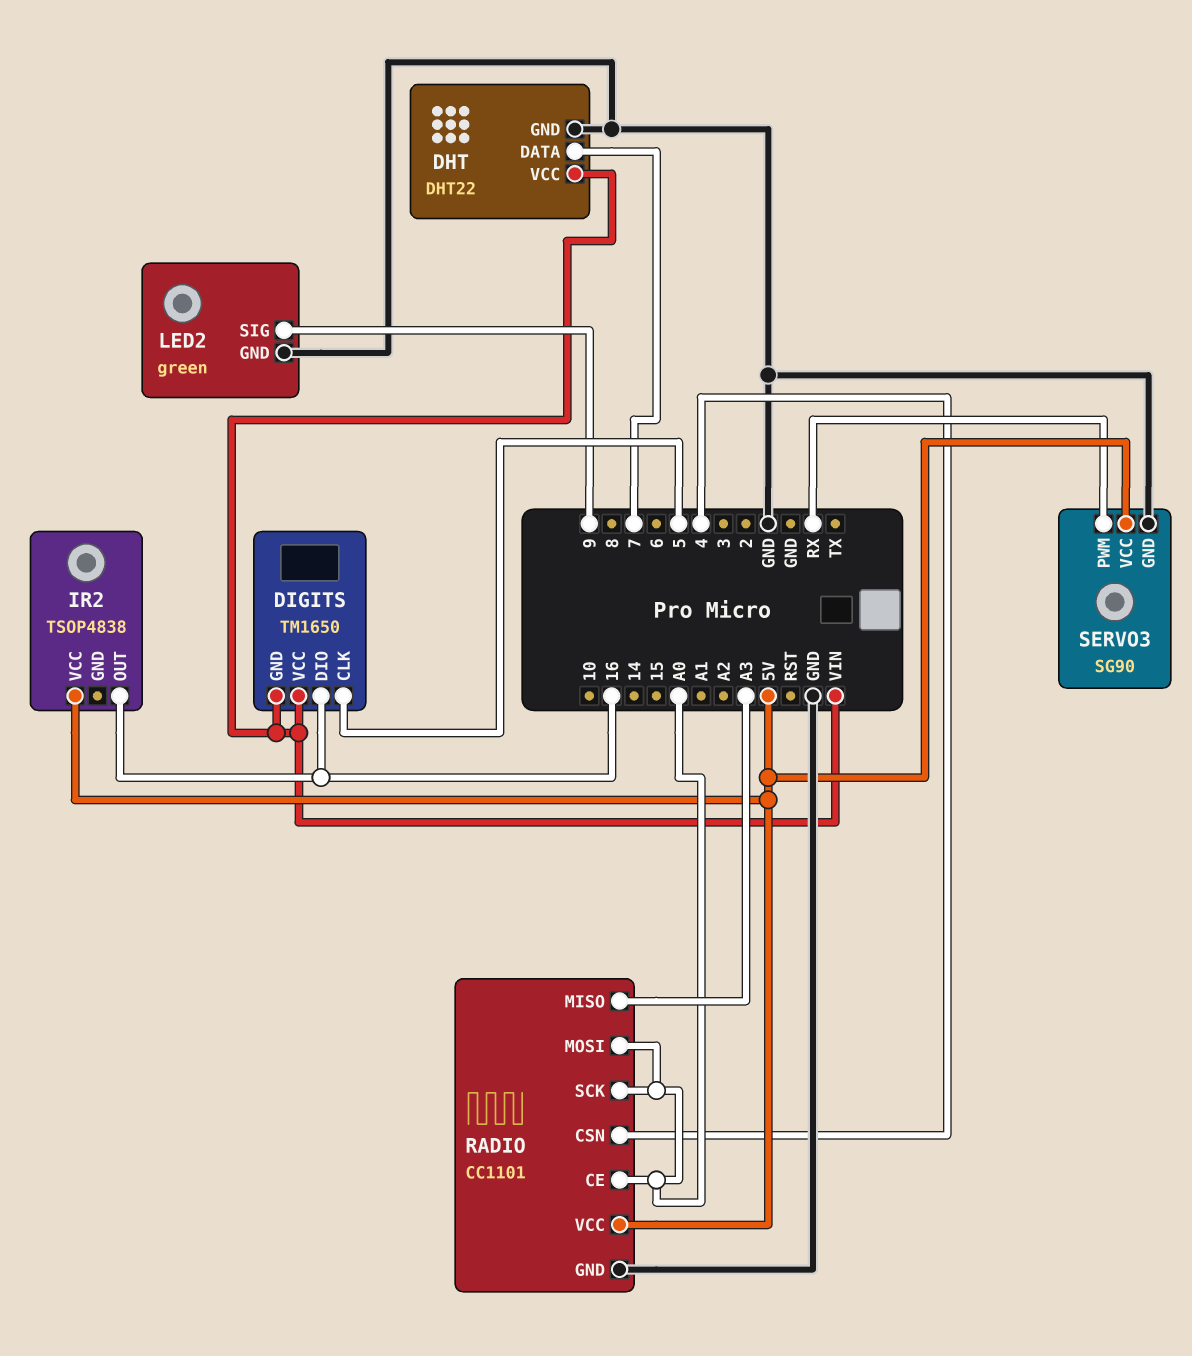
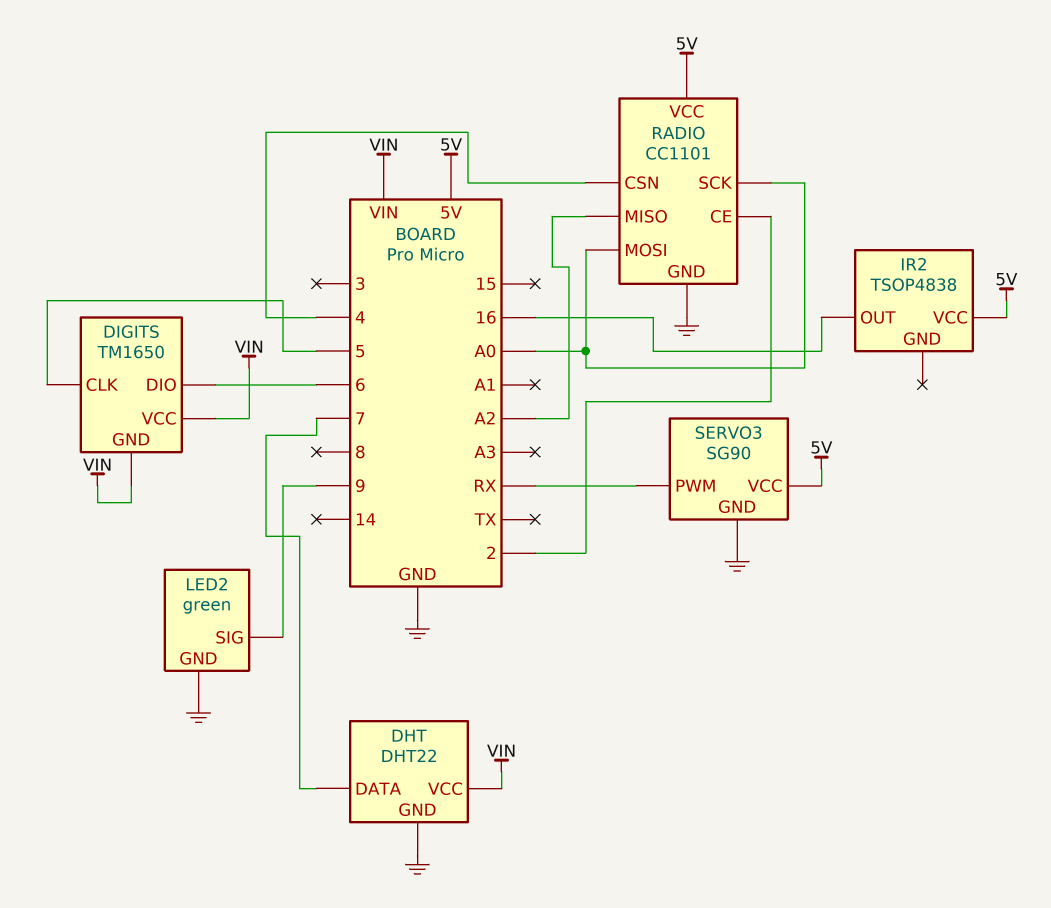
DIGITS pin DIO: 16 -> 6
RADIO pin CE: A0 -> 2
RADIO pin MISO: A3 -> A2

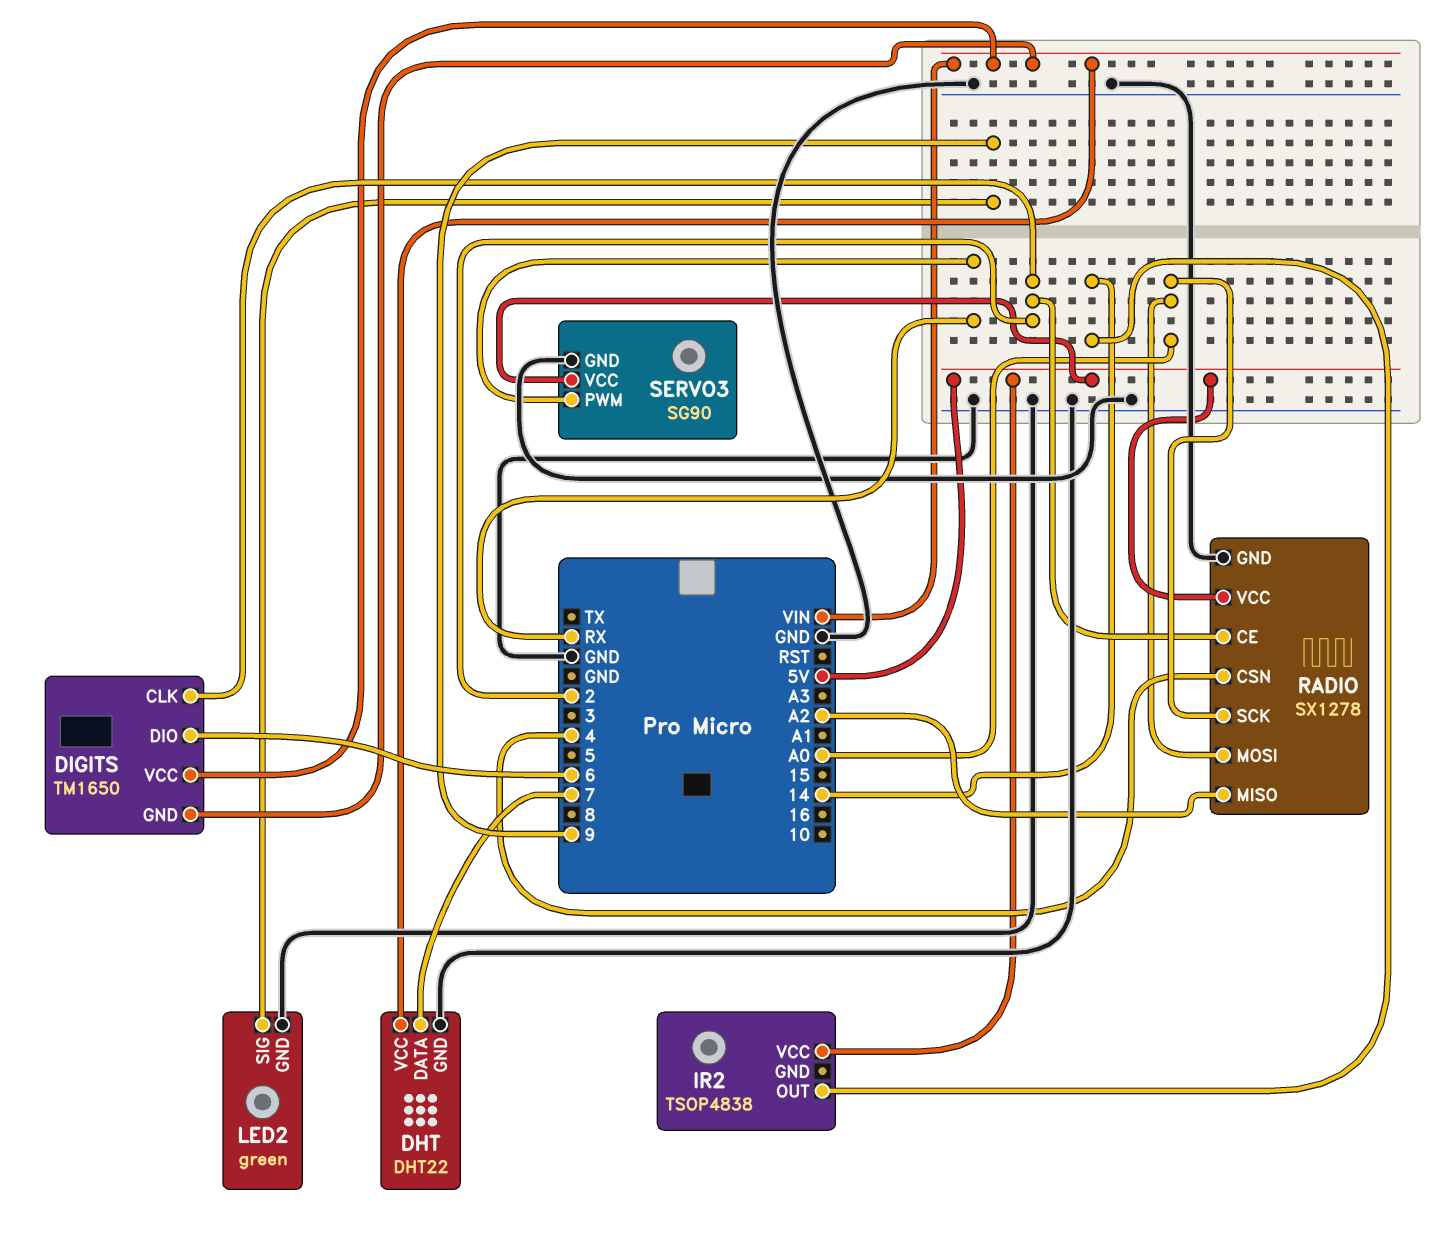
DIGITS pin CLK: 5 -> 2
IR2 pin OUT: 16 -> 14
RADIO: CC1101 -> SX1278

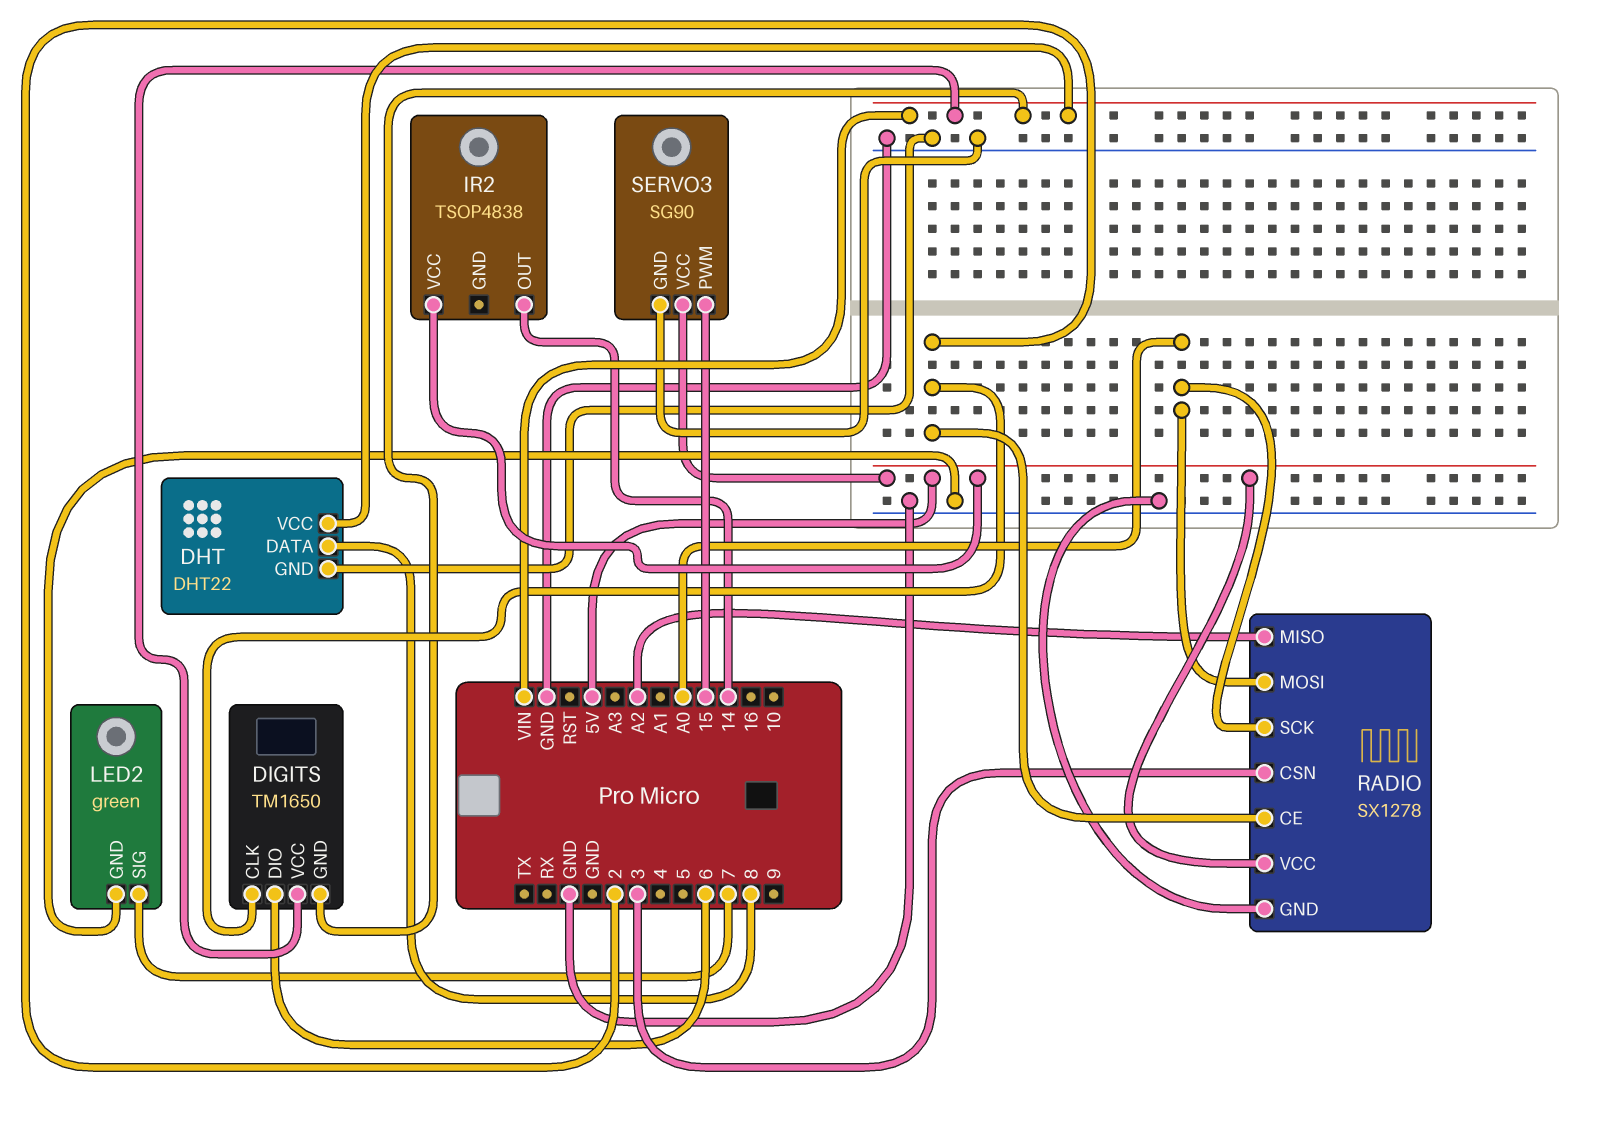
DHT pin DATA: 7 -> 8
LED2 pin SIG: 9 -> 7
RADIO pin CSN: 4 -> 3
SERVO3 pin PWM: RX -> 15

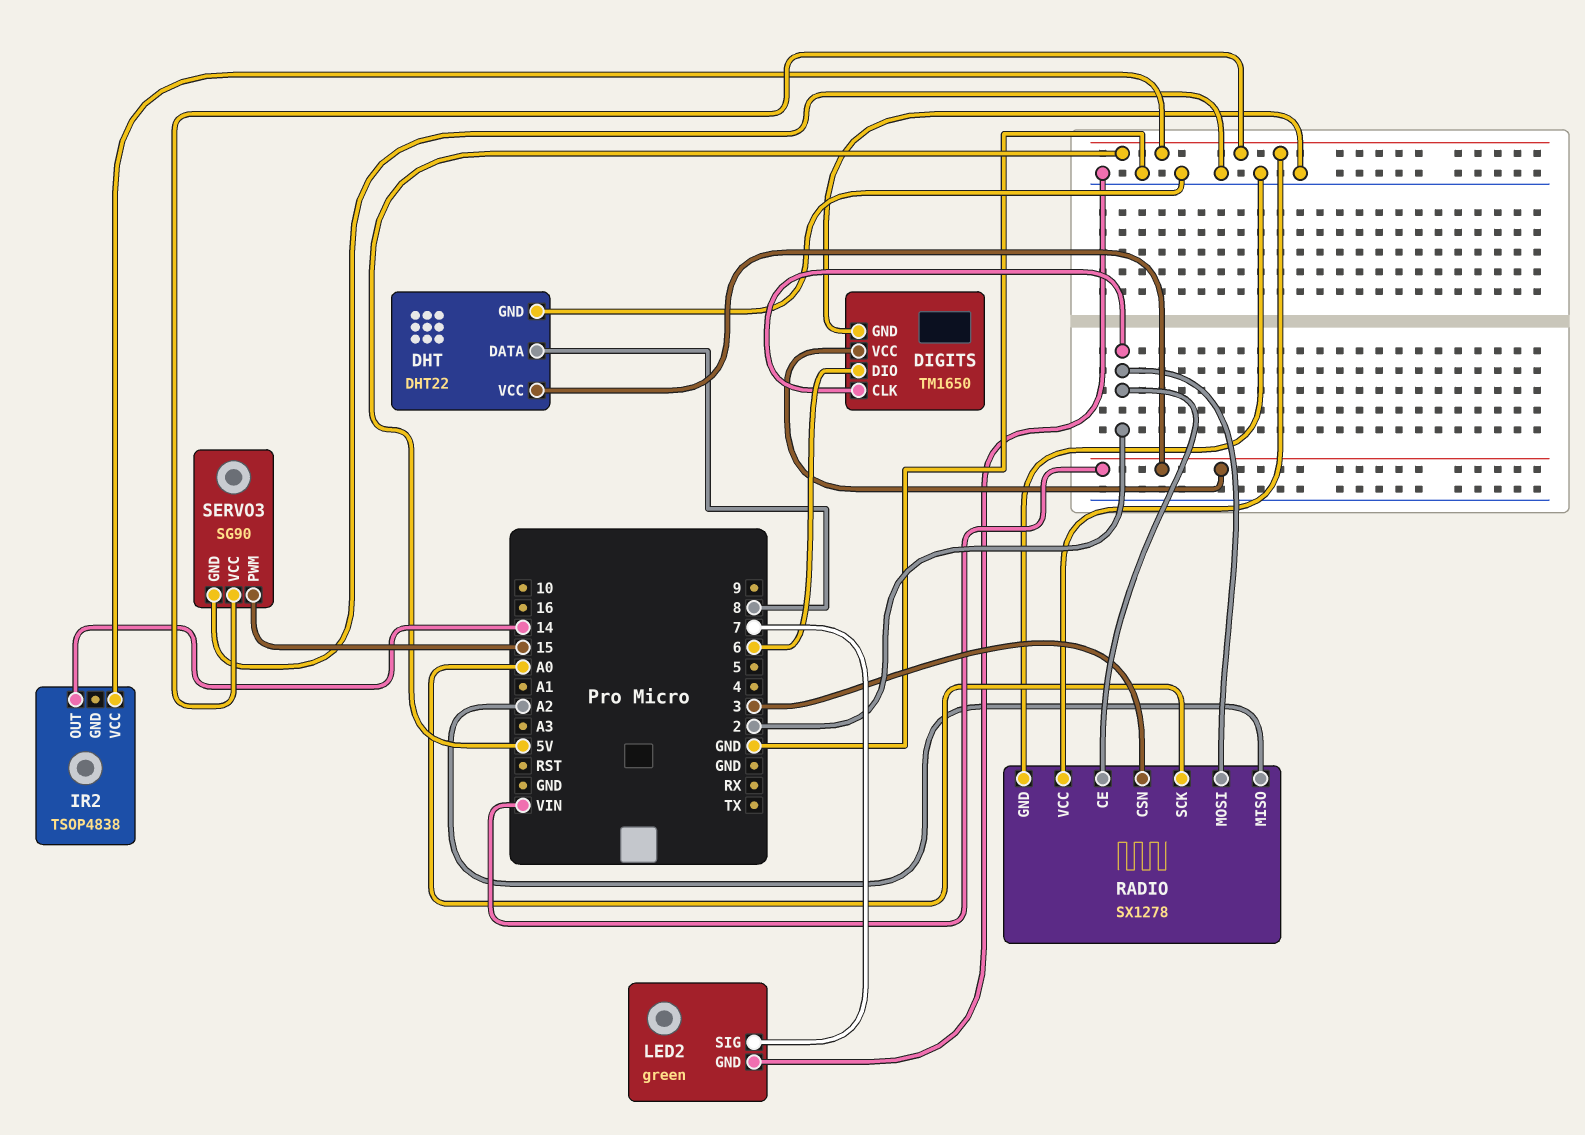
DIGITS pin GND: VIN -> GND
RADIO pin MOSI: A0 -> 2

